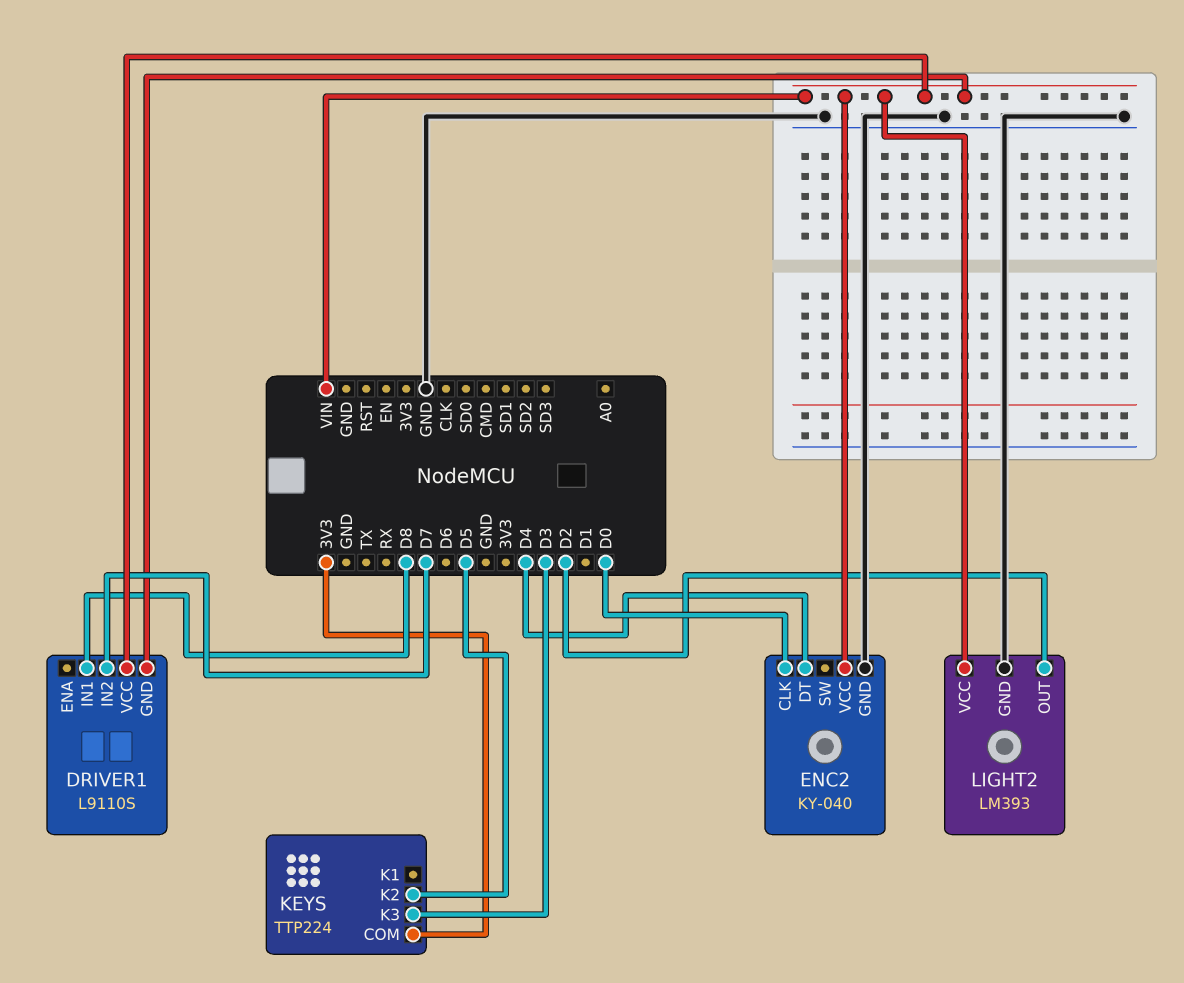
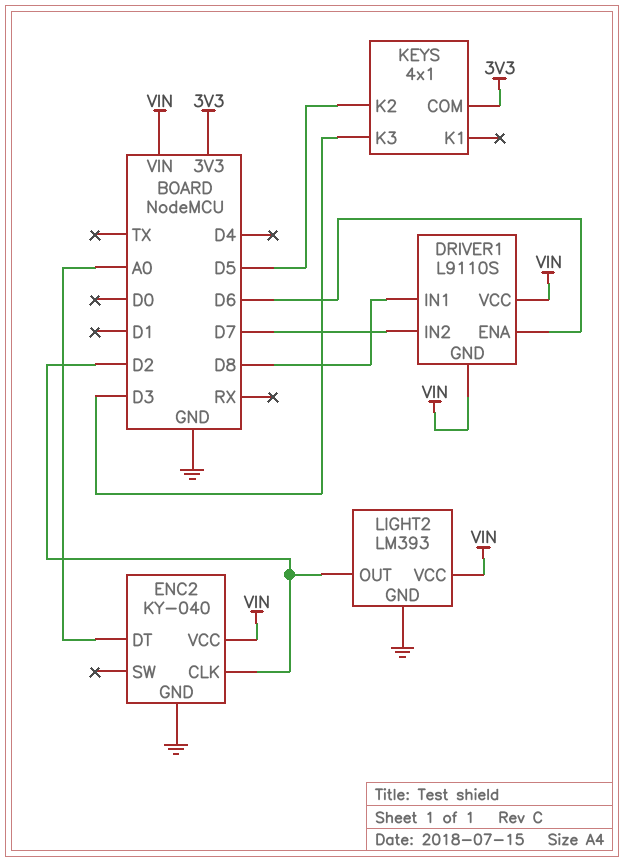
DRIVER1 pin ENA: none -> D6
ENC2 pin CLK: D0 -> D2
ENC2 pin DT: D4 -> A0
KEYS: TTP224 -> 4x1

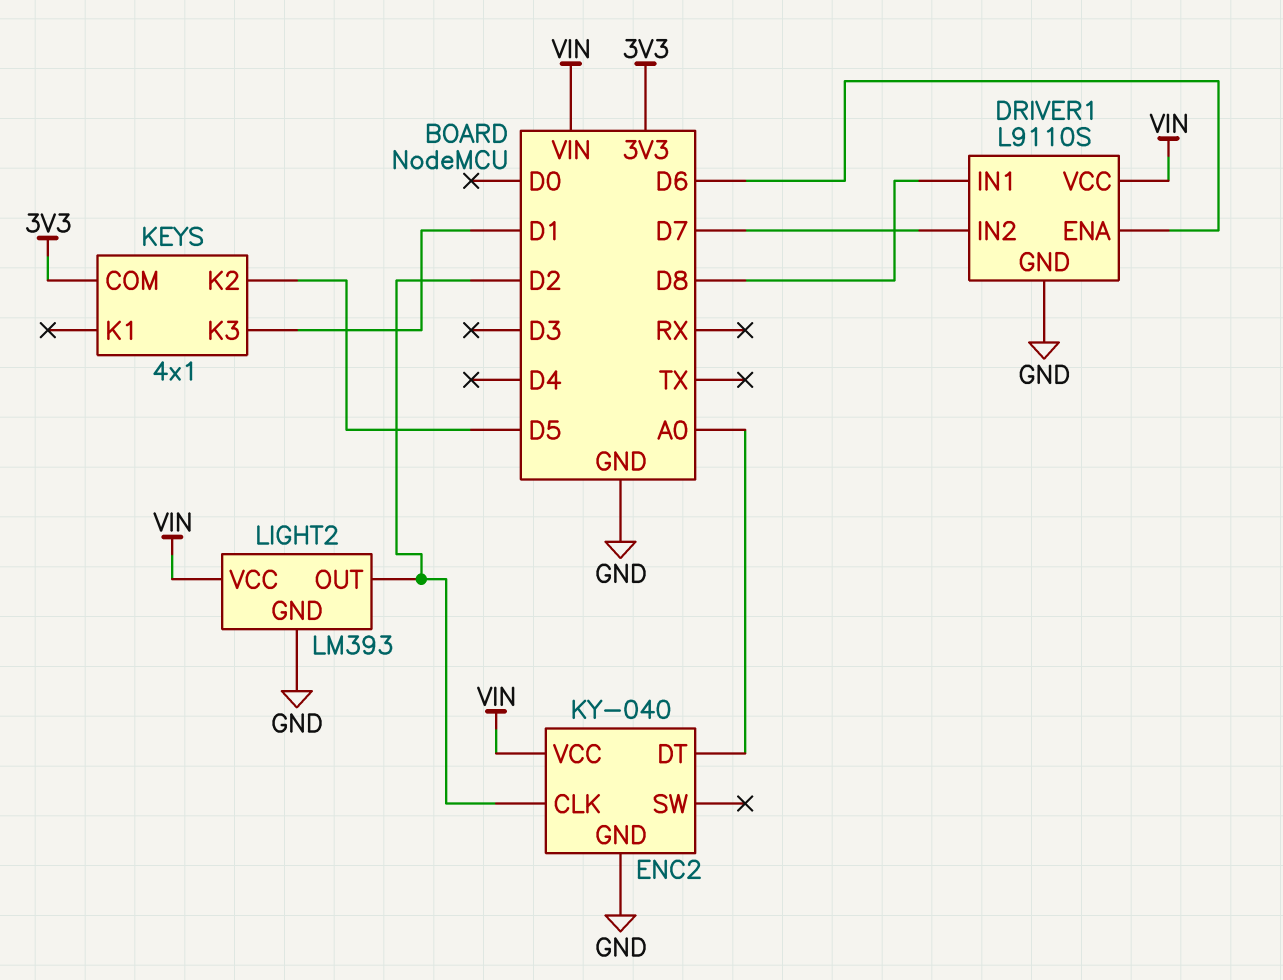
DRIVER1 pin GND: VIN -> GND
KEYS pin K3: D3 -> D1

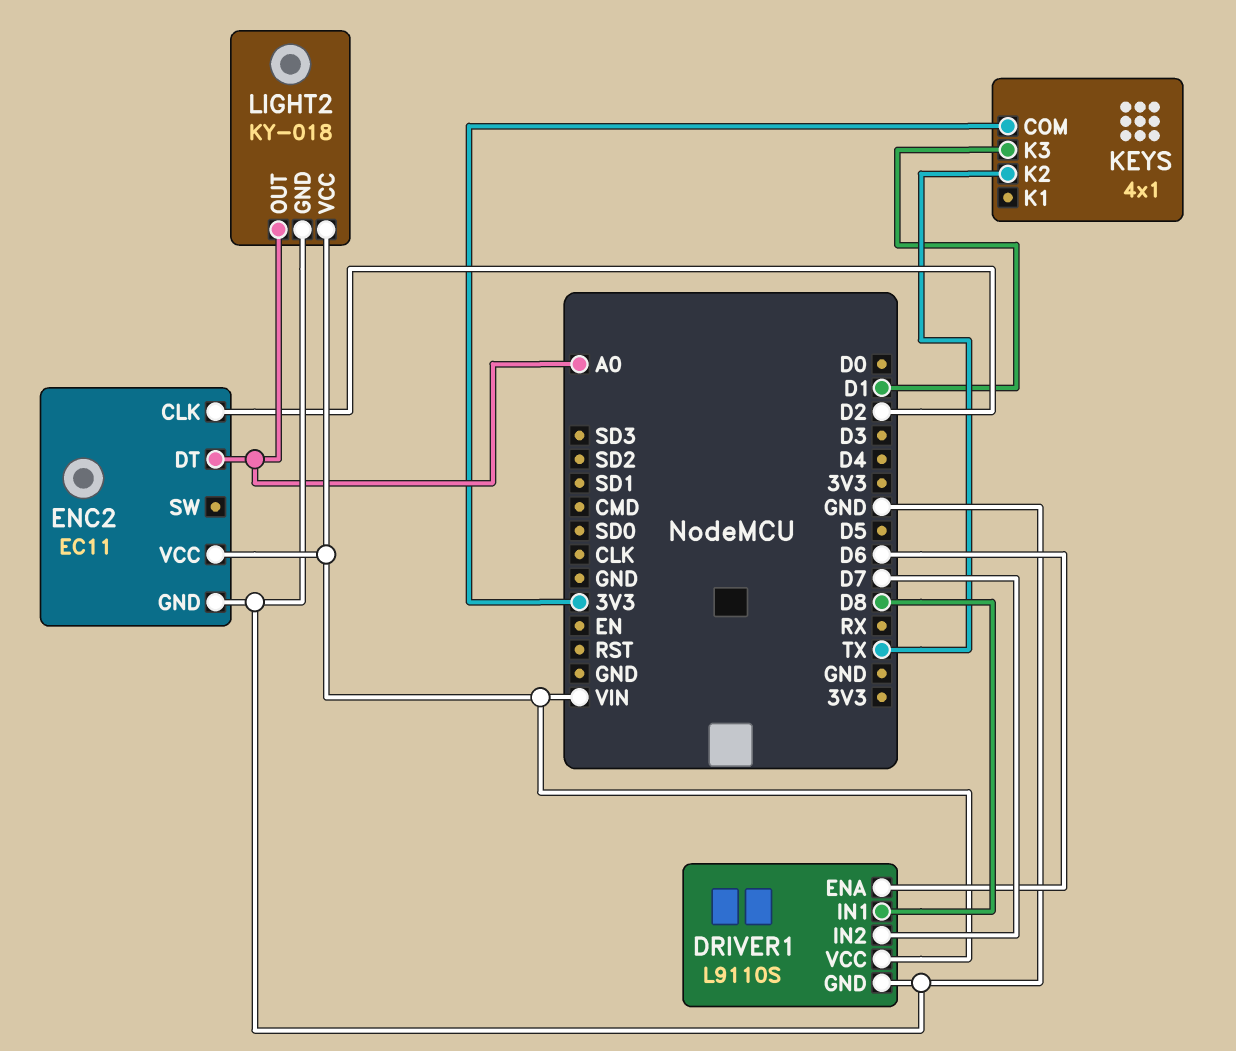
ENC2: KY-040 -> EC11
KEYS pin K2: D5 -> TX
LIGHT2: LM393 -> KY-018
LIGHT2 pin OUT: D2 -> A0

